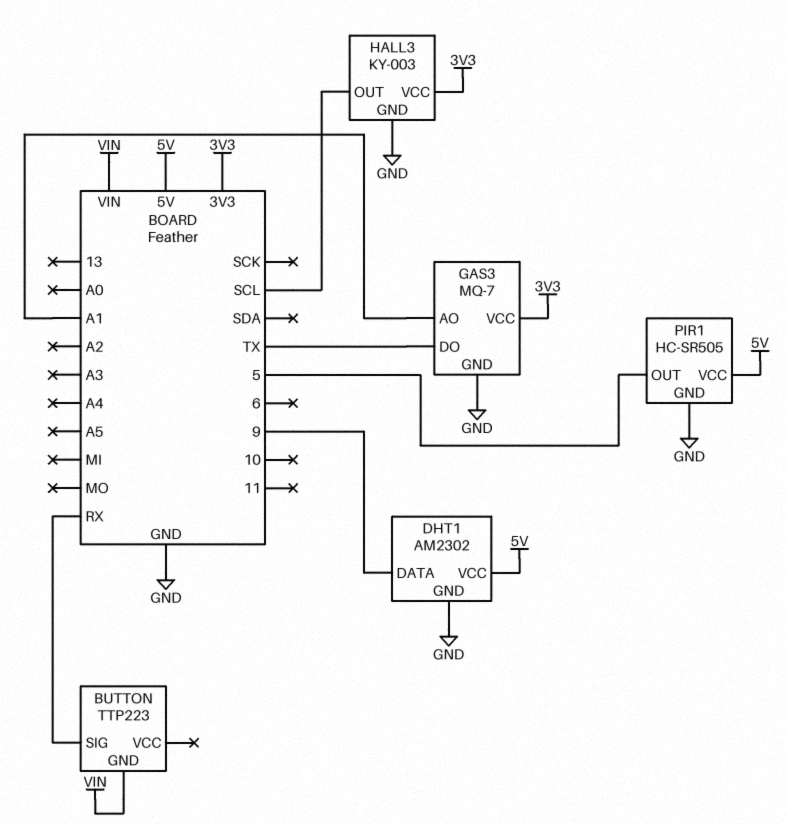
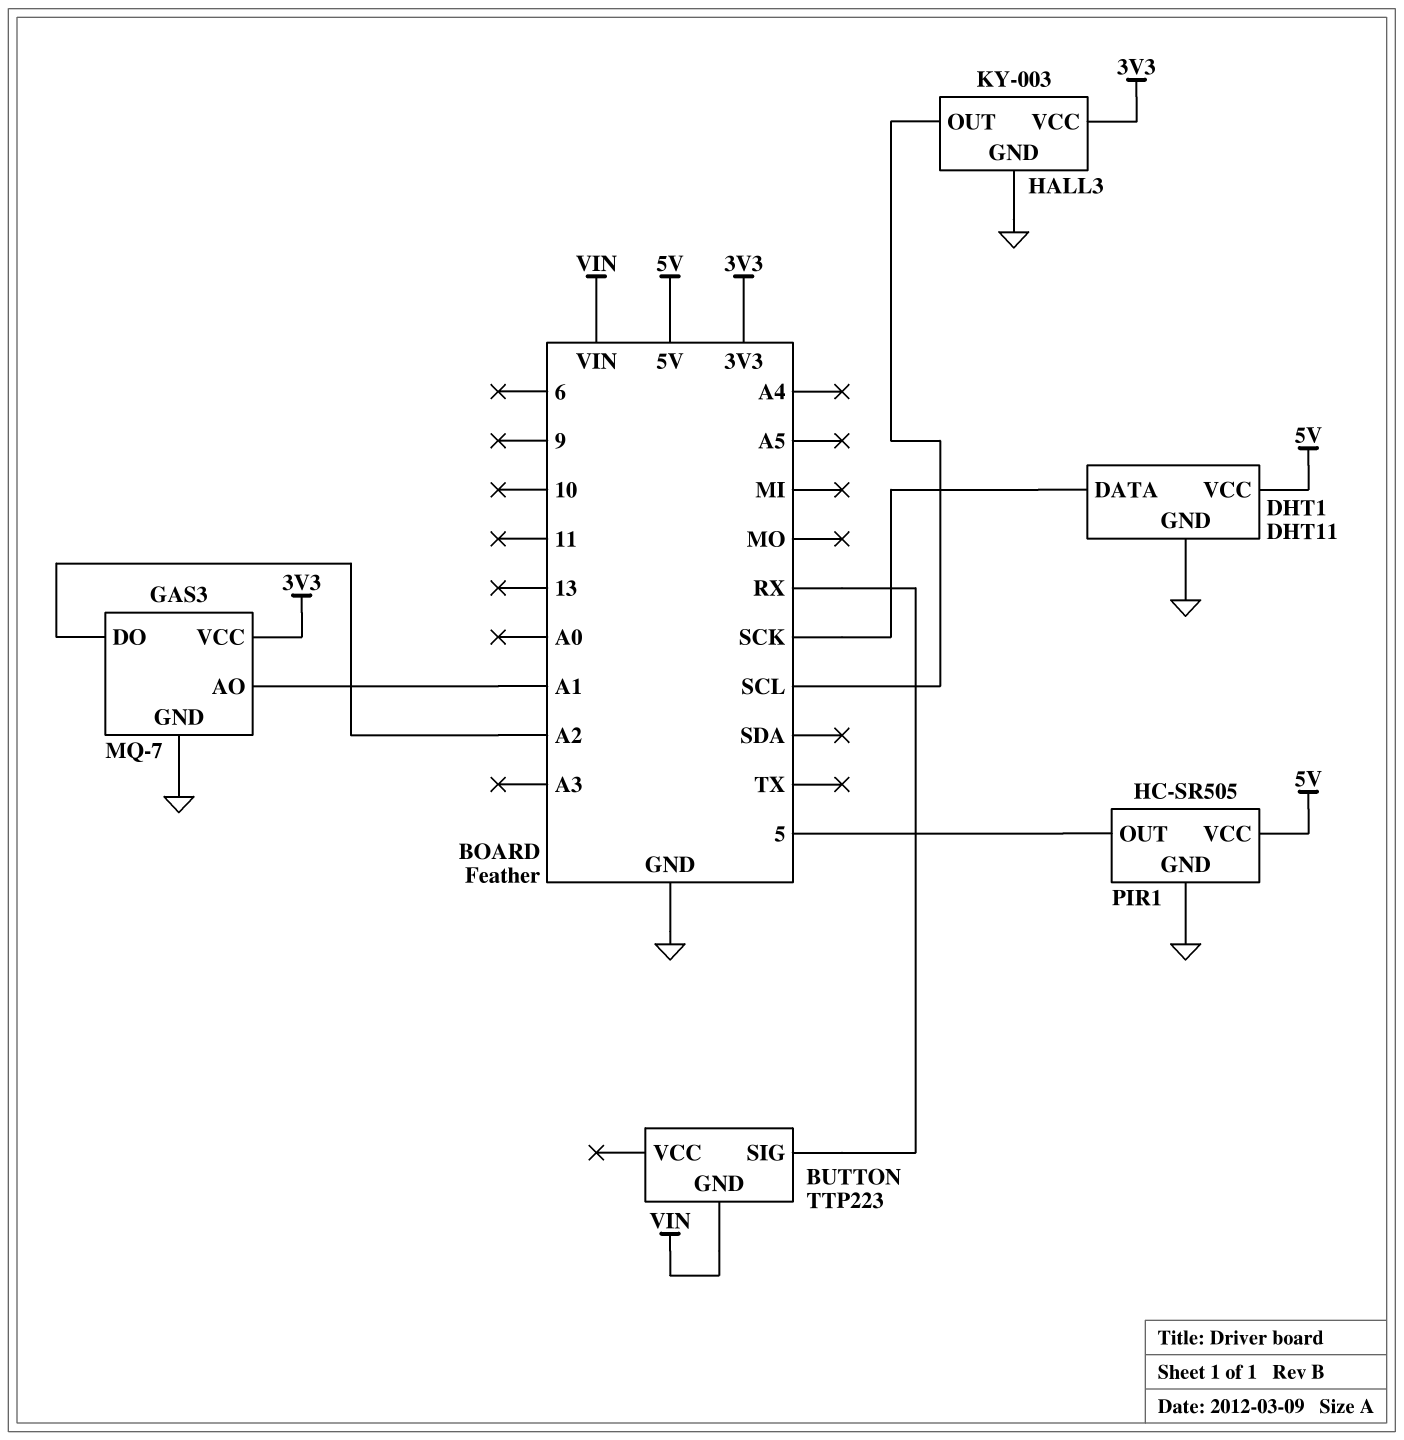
DHT1: AM2302 -> DHT11
DHT1 pin DATA: 9 -> SCK
GAS3 pin DO: TX -> A2

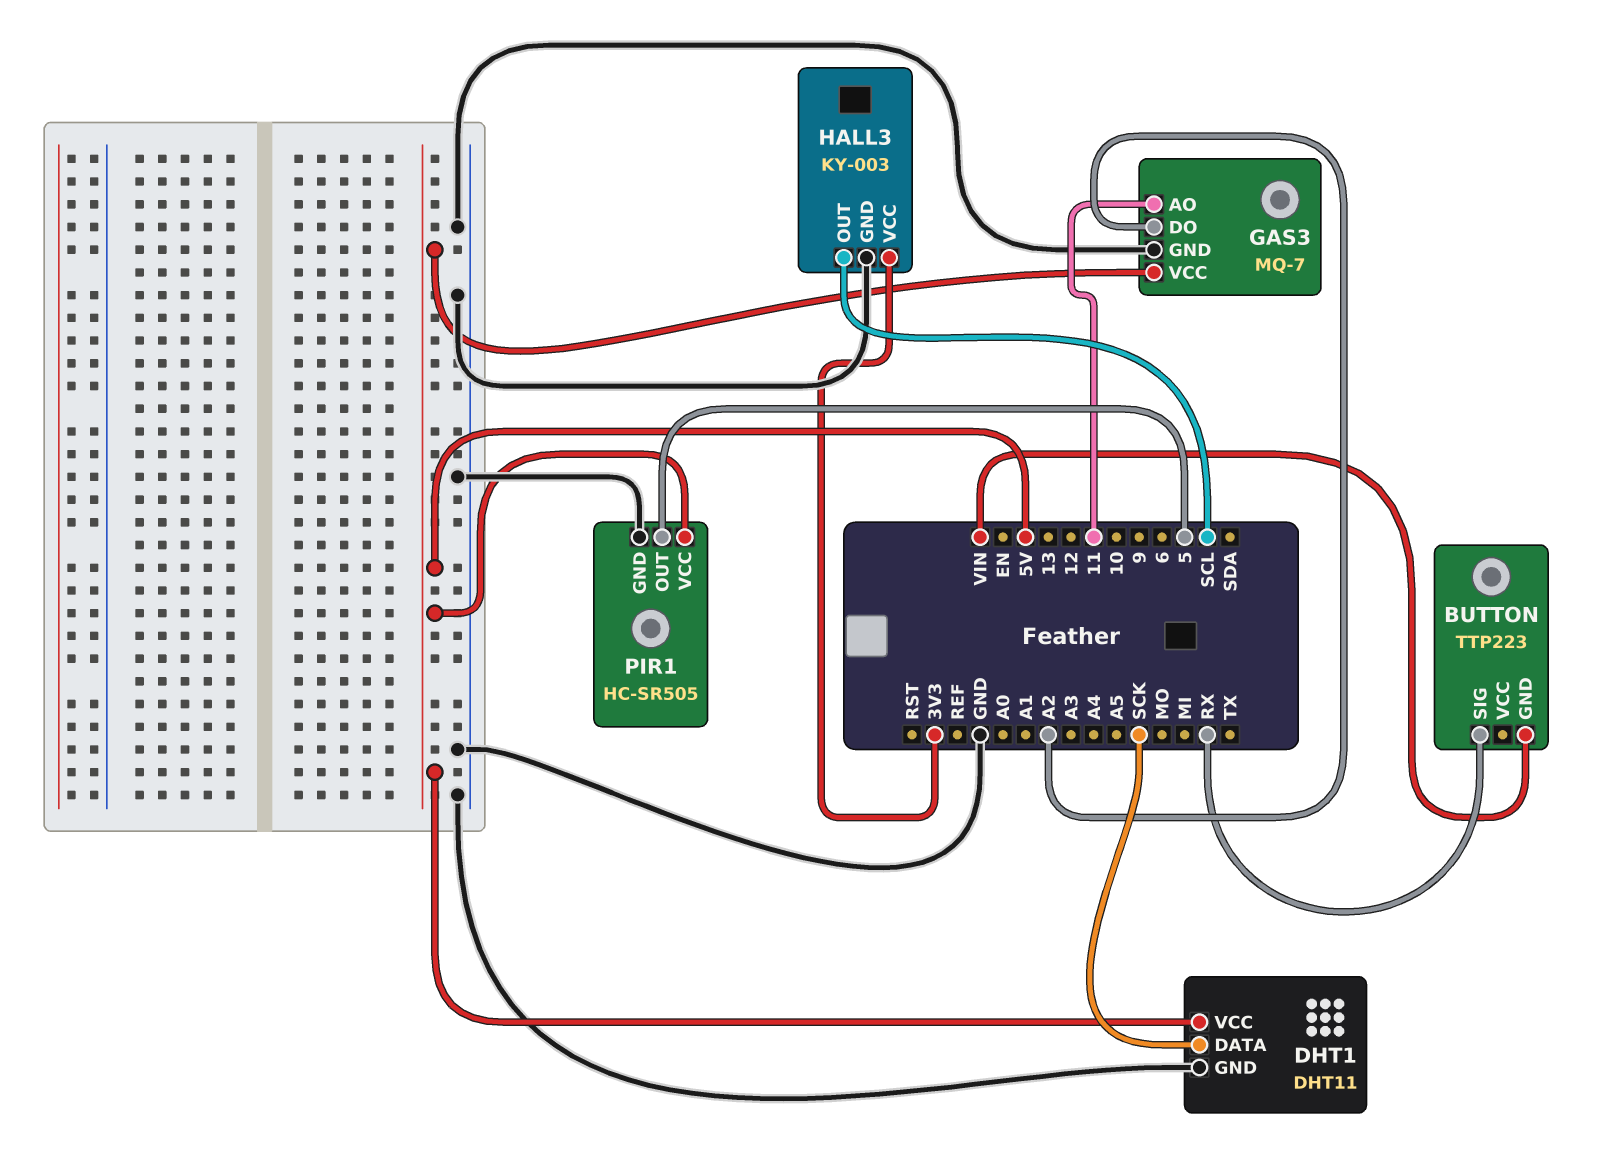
GAS3 pin AO: A1 -> 11
GAS3 pin VCC: 3V3 -> 5V

